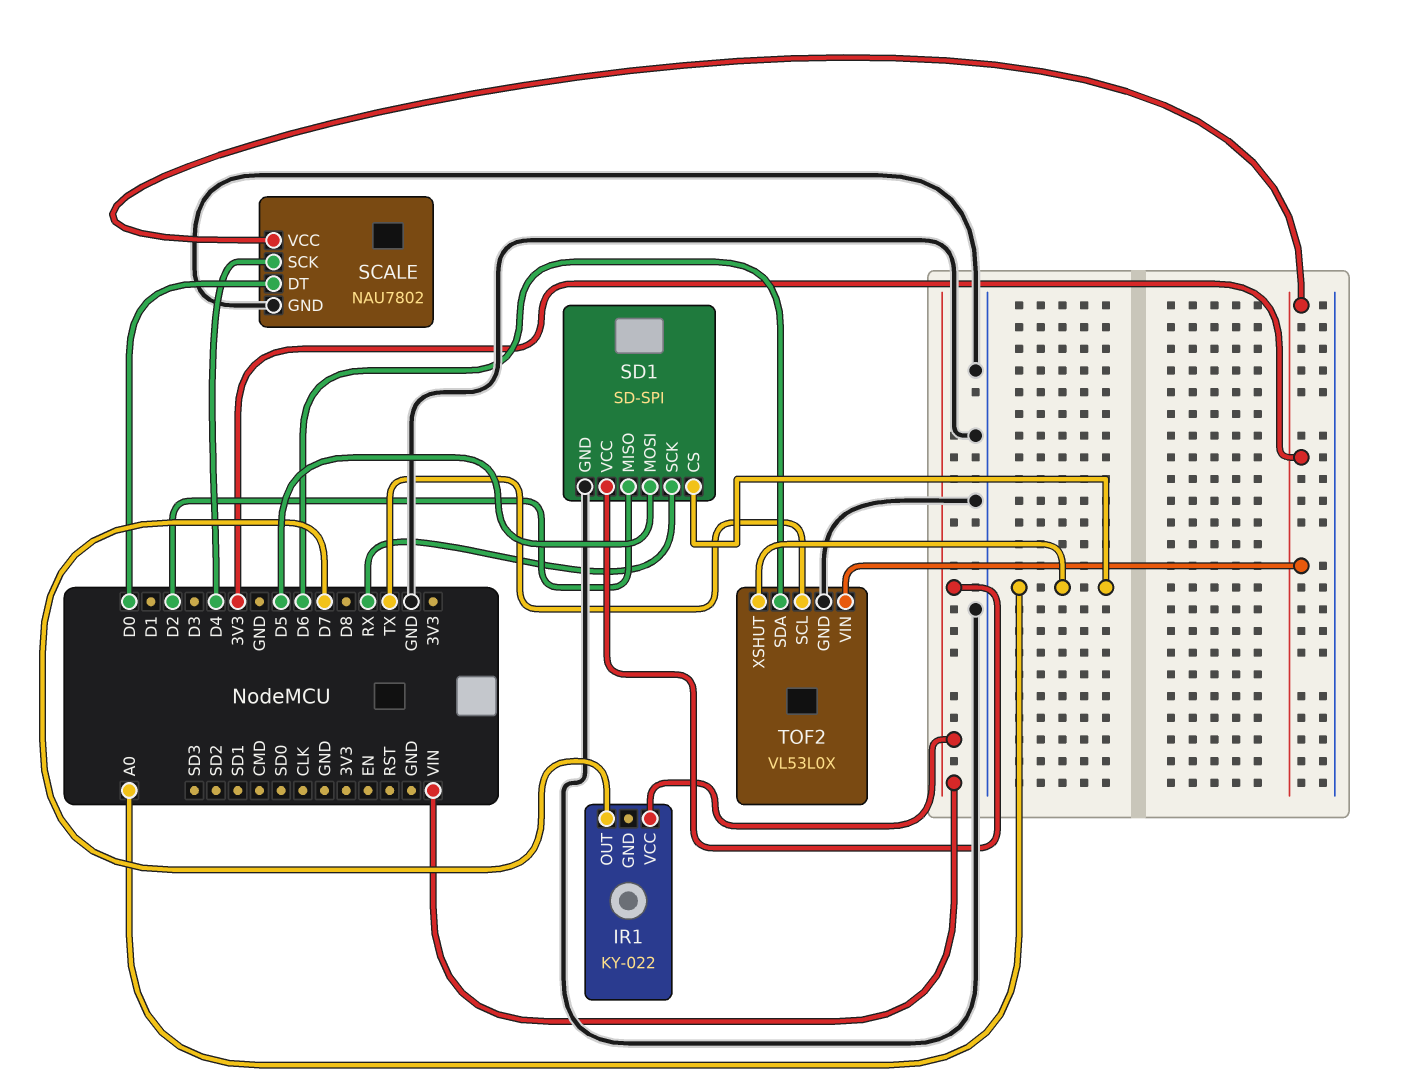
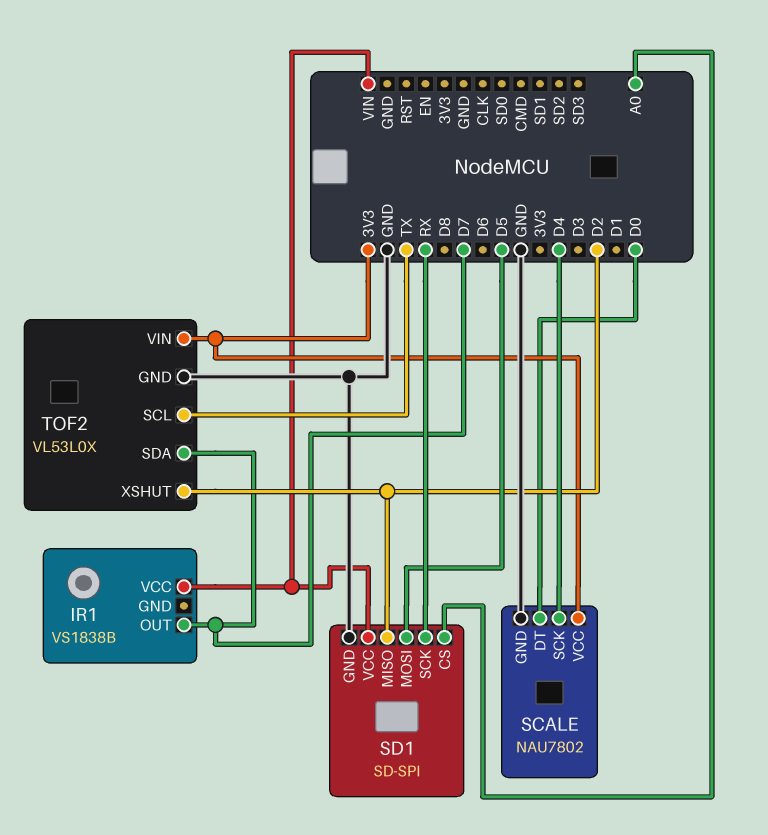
IR1: KY-022 -> VS1838B
TOF2 pin SDA: D6 -> D7
TOF2 pin XSHUT: A0 -> D2

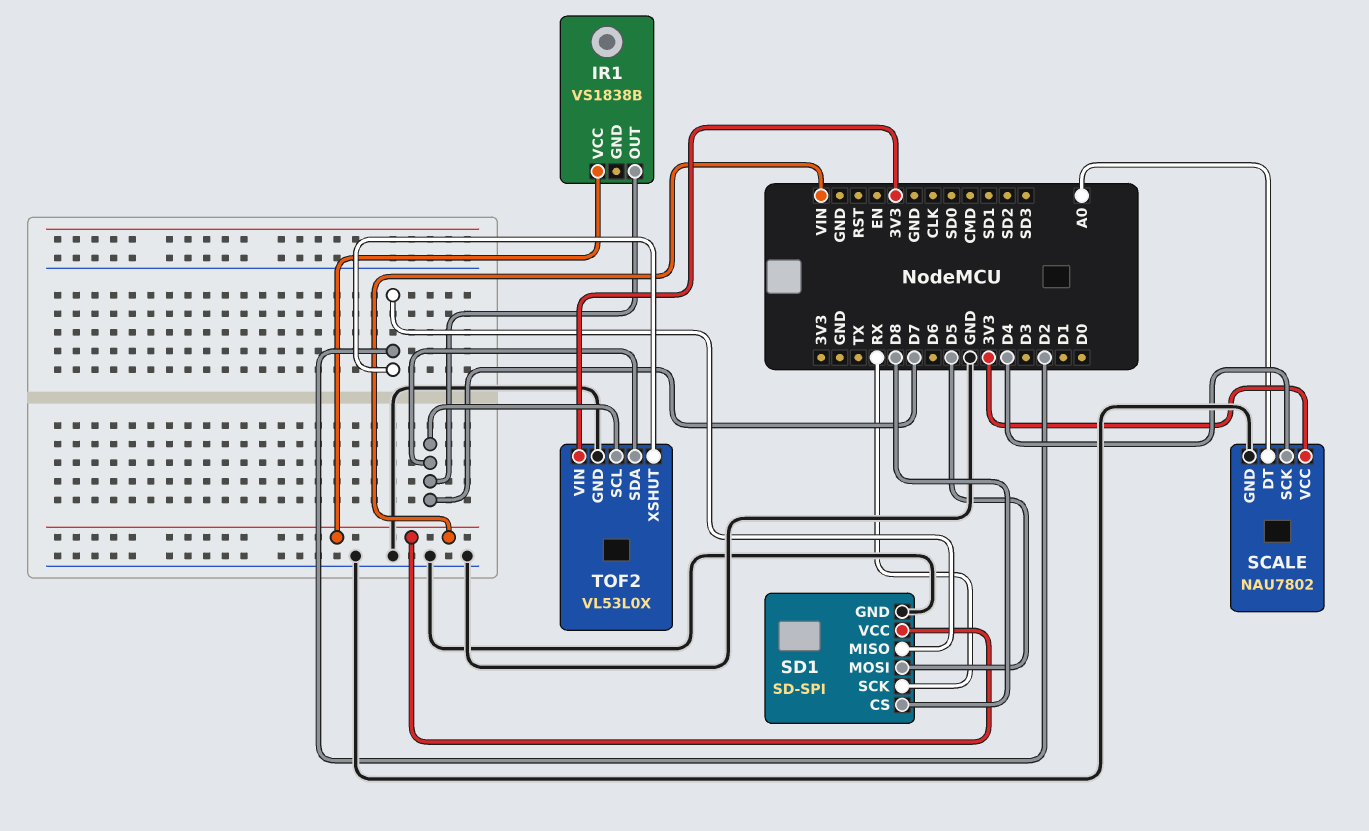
SCALE pin DT: D0 -> A0
SD1 pin CS: A0 -> D8
TOF2 pin SCL: TX -> D7

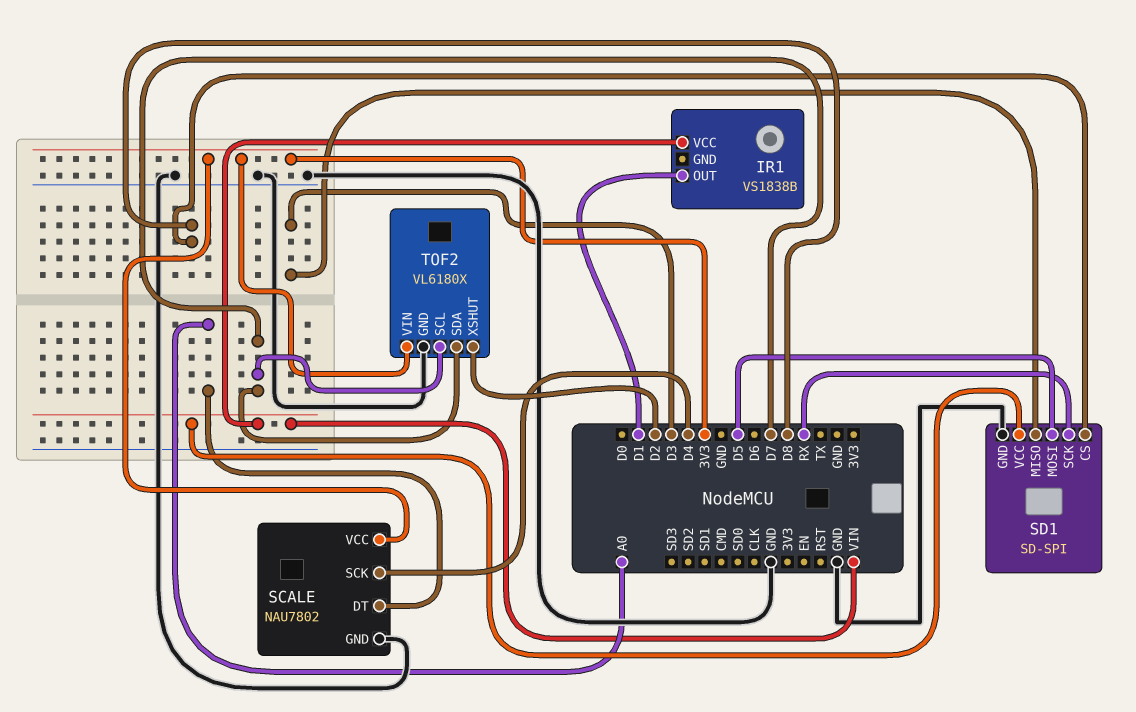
IR1 pin OUT: D7 -> D1
SD1 pin MISO: D2 -> D3
TOF2: VL53L0X -> VL6180X

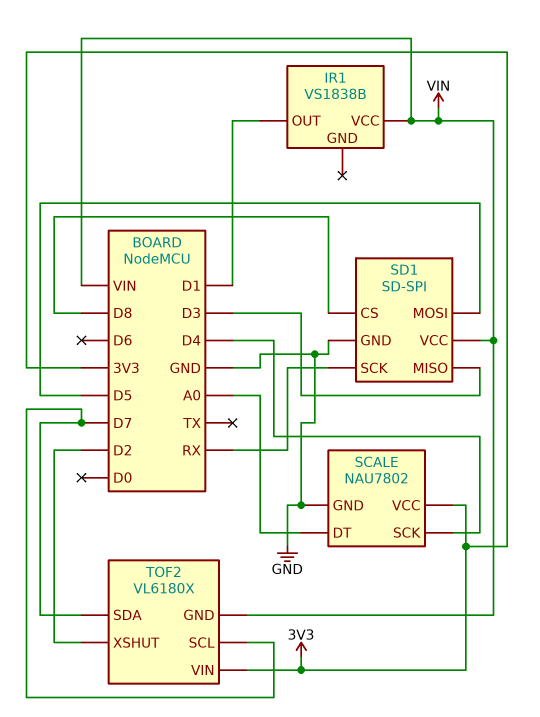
TOF2 pin GND: GND -> VIN

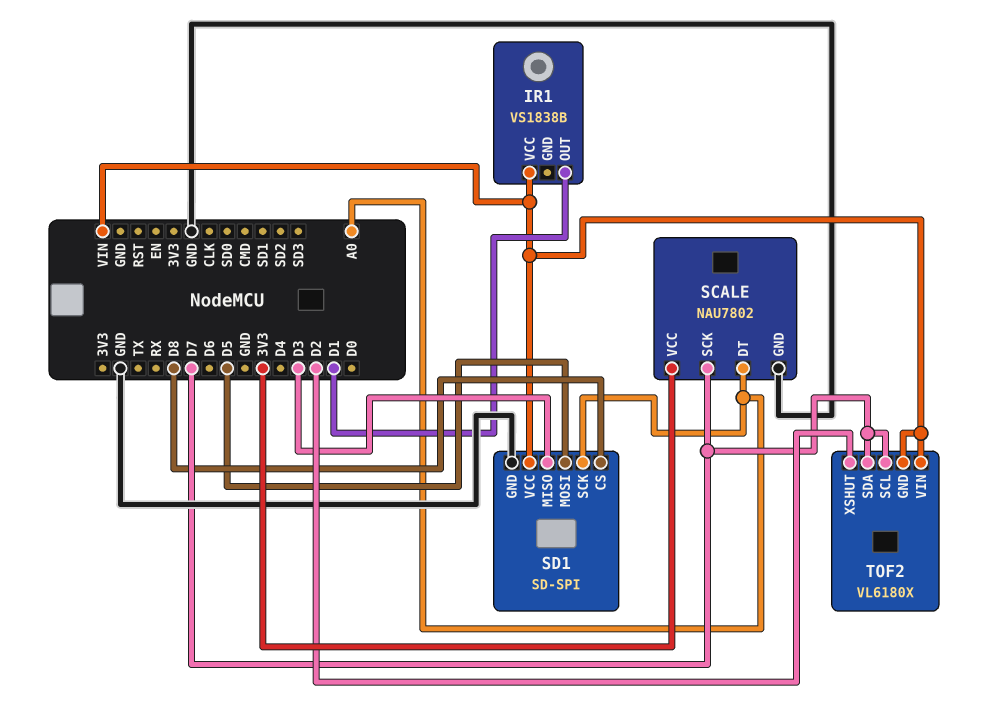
SCALE pin SCK: D4 -> D7
SD1 pin SCK: RX -> A0
TOF2 pin VIN: 3V3 -> VIN

